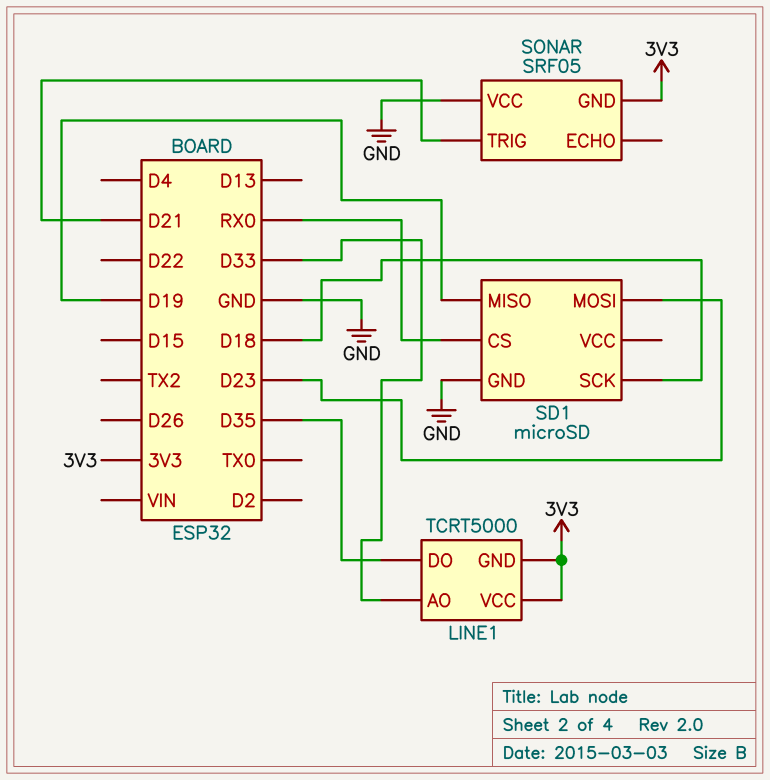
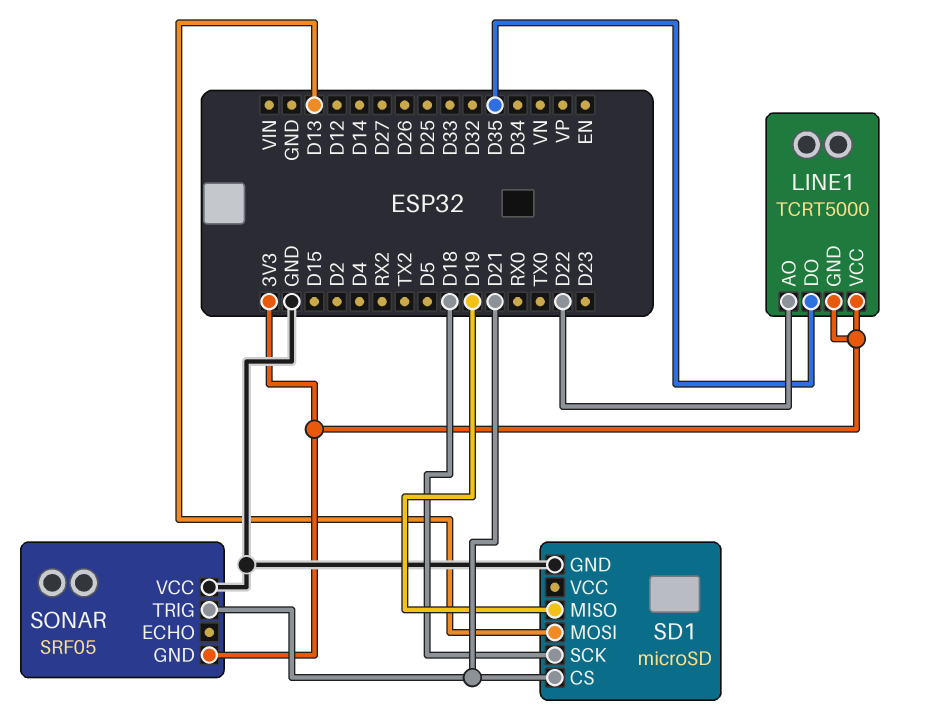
LINE1 pin AO: D33 -> D22
SD1 pin CS: RX0 -> D21
SD1 pin MOSI: D23 -> D13

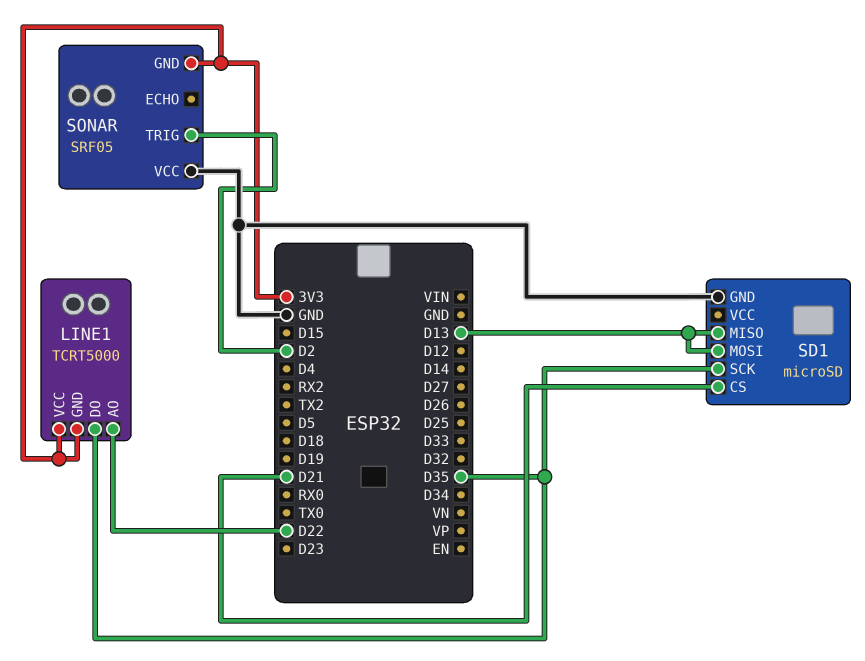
SD1 pin MISO: D19 -> D13
SD1 pin SCK: D18 -> D35
SONAR pin TRIG: D21 -> D2

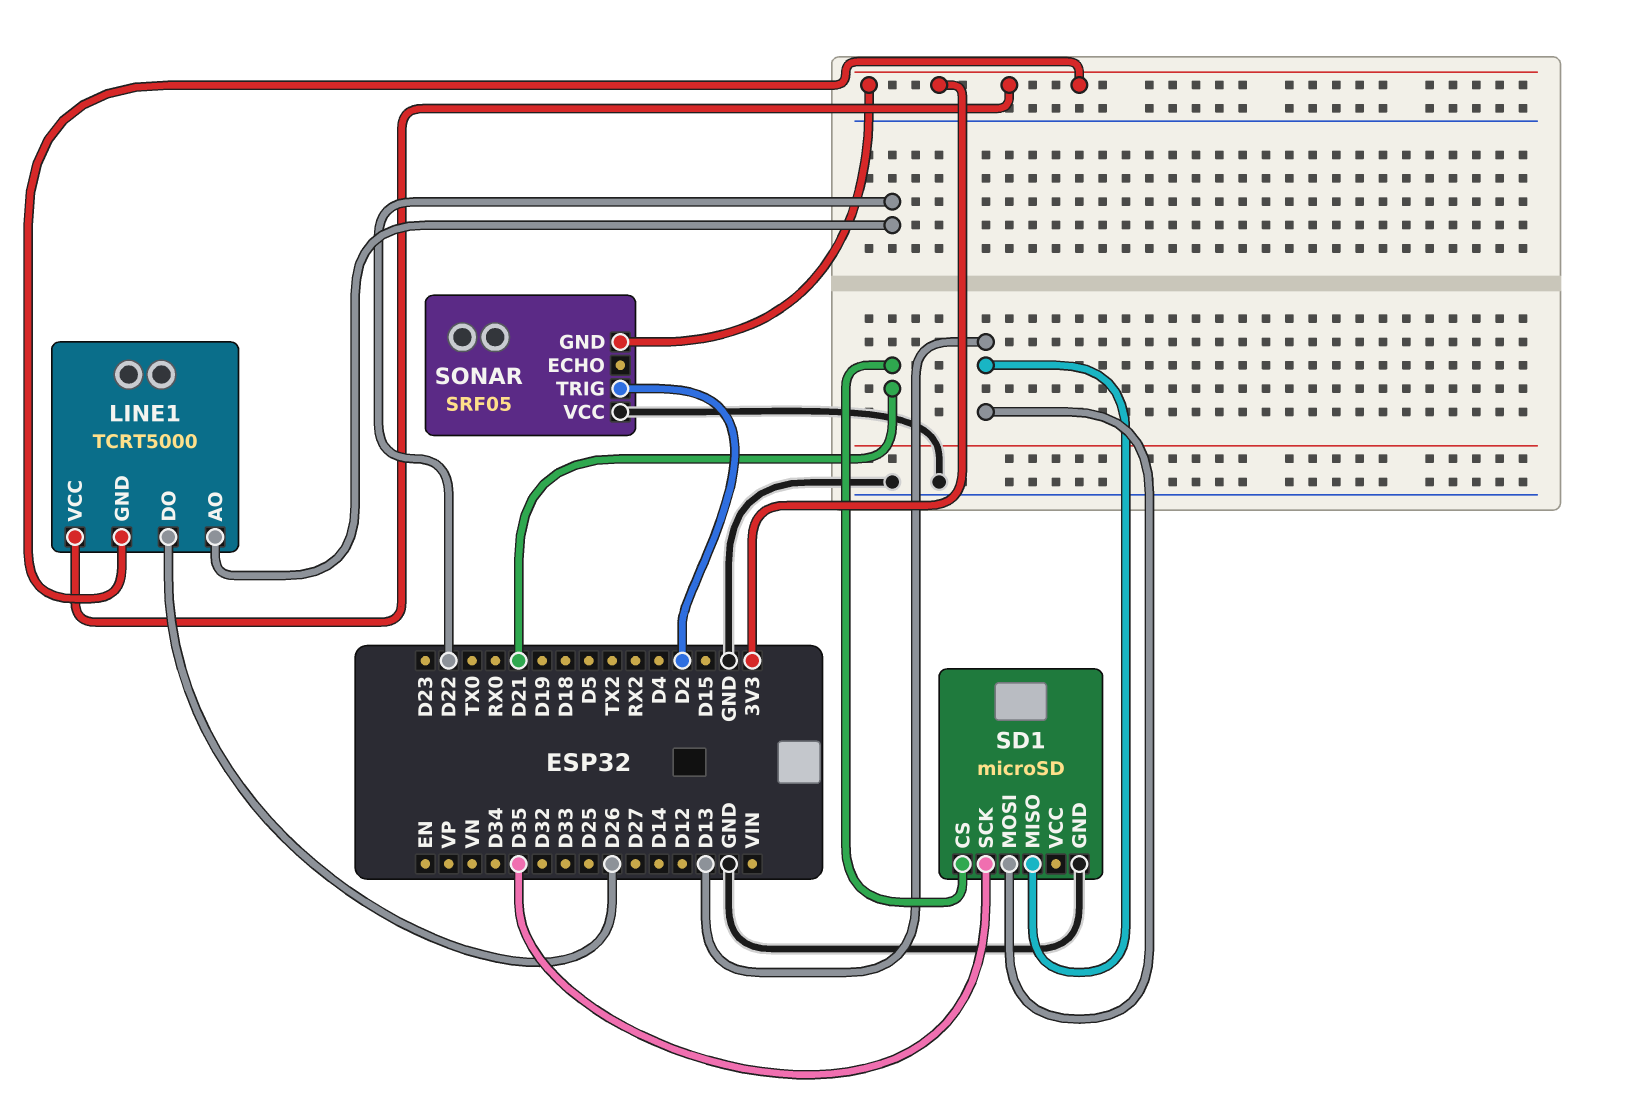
LINE1 pin DO: D35 -> D26

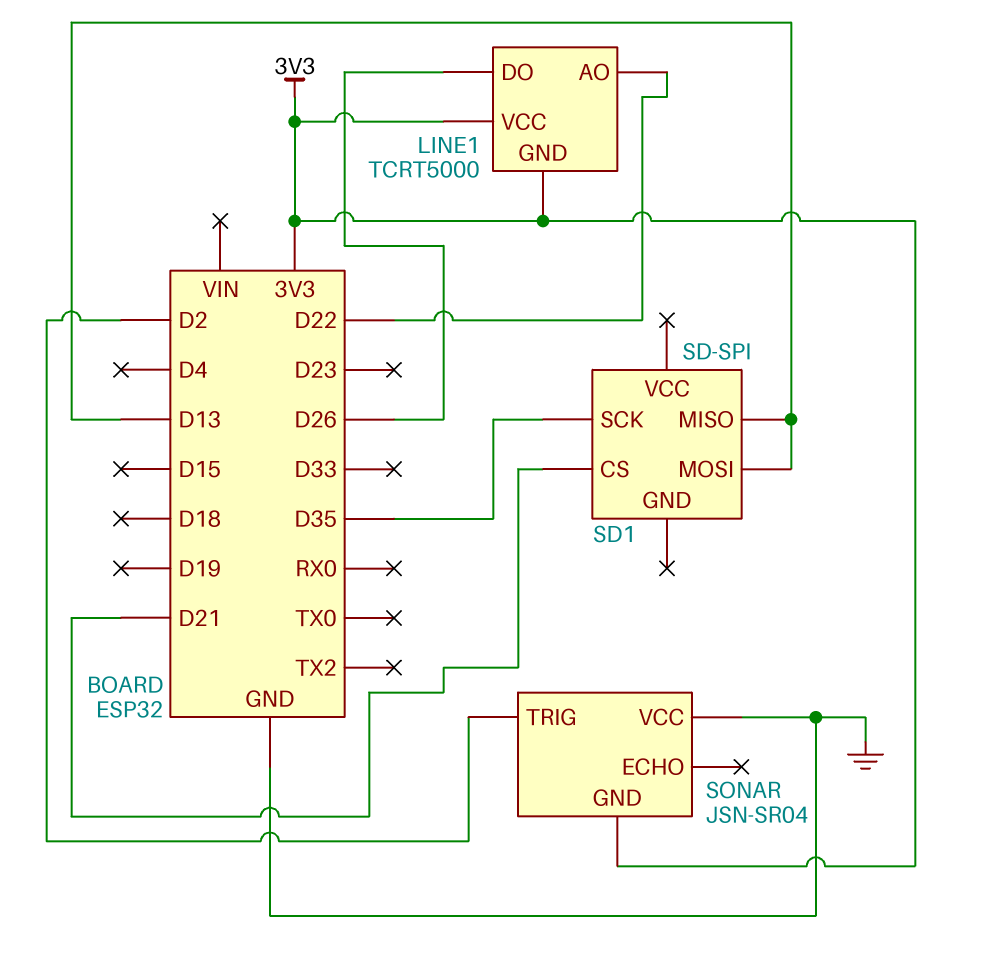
SD1: microSD -> SD-SPI
SD1 pin GND: GND -> none
SONAR: SRF05 -> JSN-SR04

